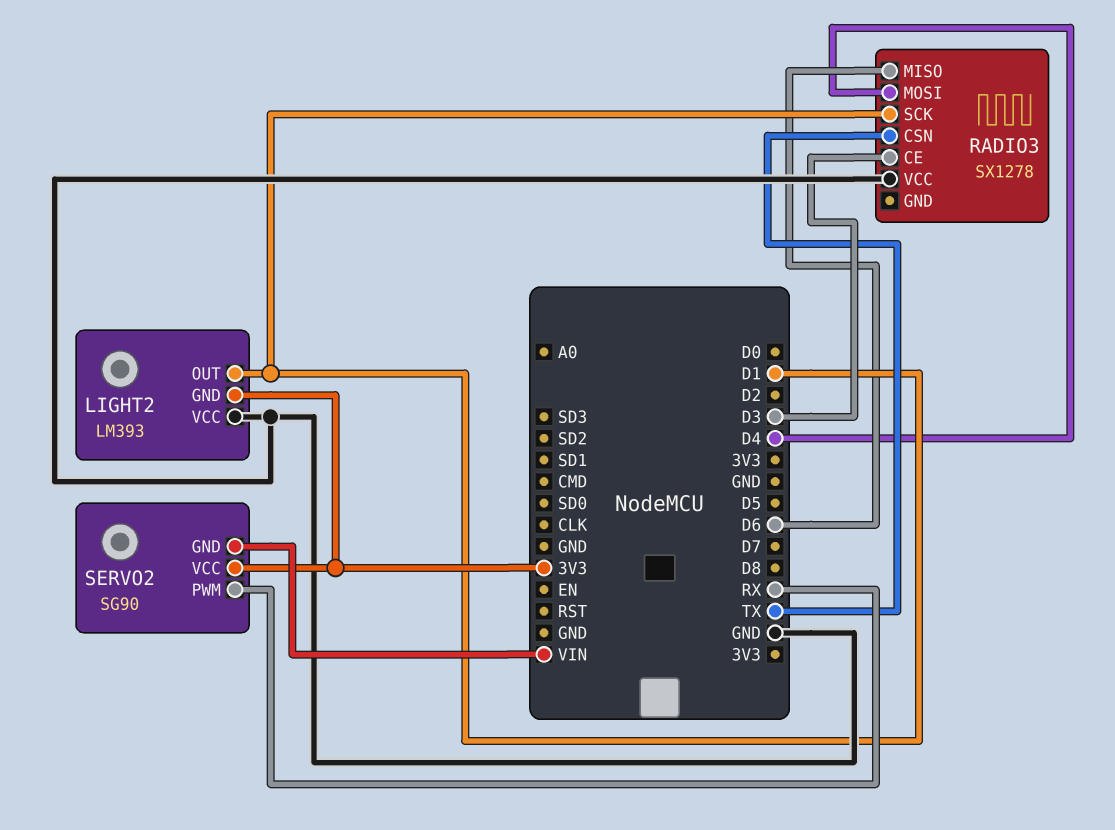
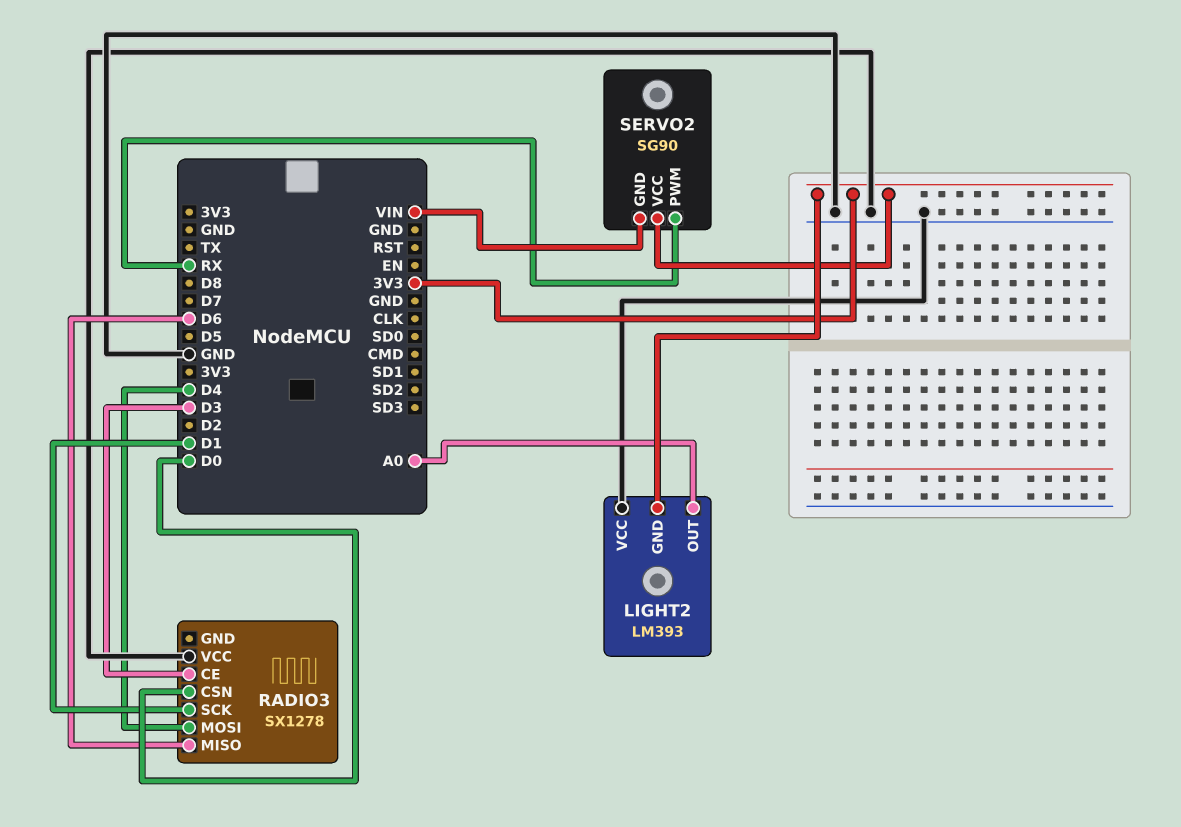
LIGHT2 pin OUT: D1 -> A0
RADIO3 pin CSN: TX -> D0

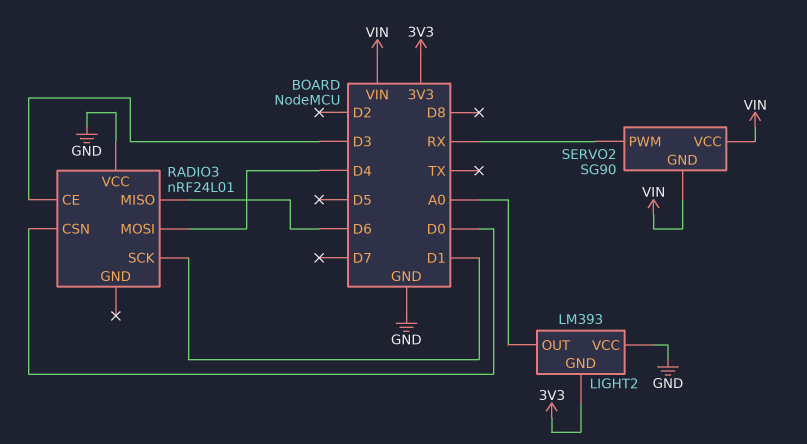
RADIO3: SX1278 -> nRF24L01
SERVO2 pin VCC: 3V3 -> VIN

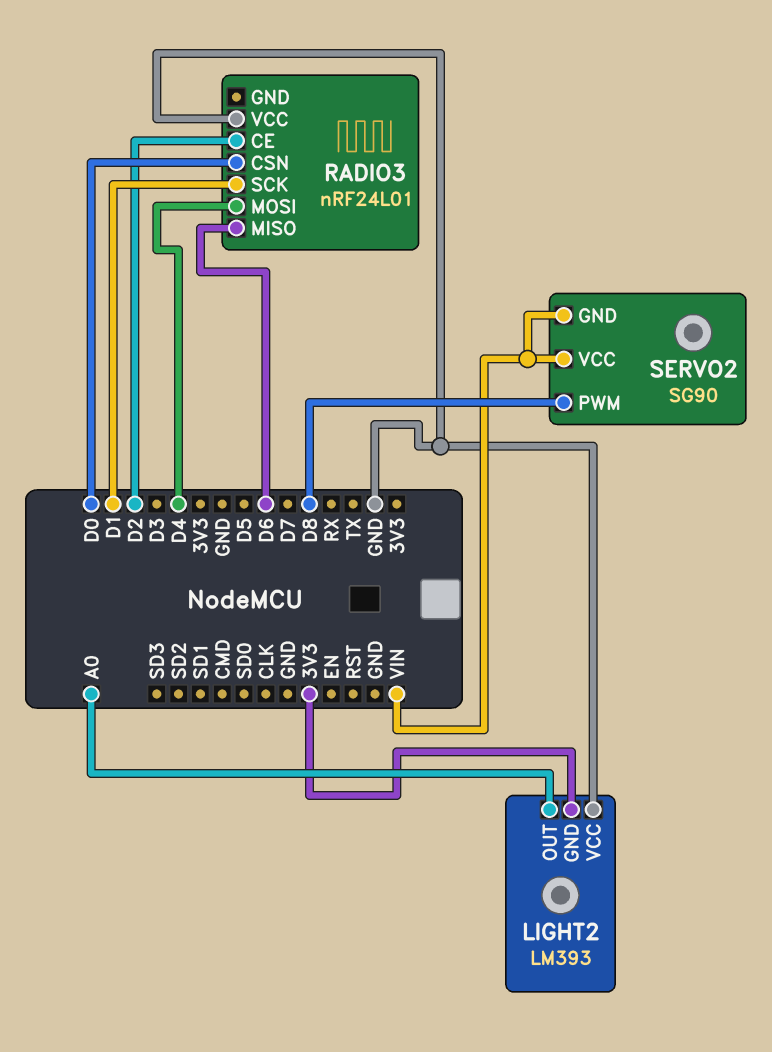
RADIO3 pin CE: D3 -> D2
SERVO2 pin PWM: RX -> D8

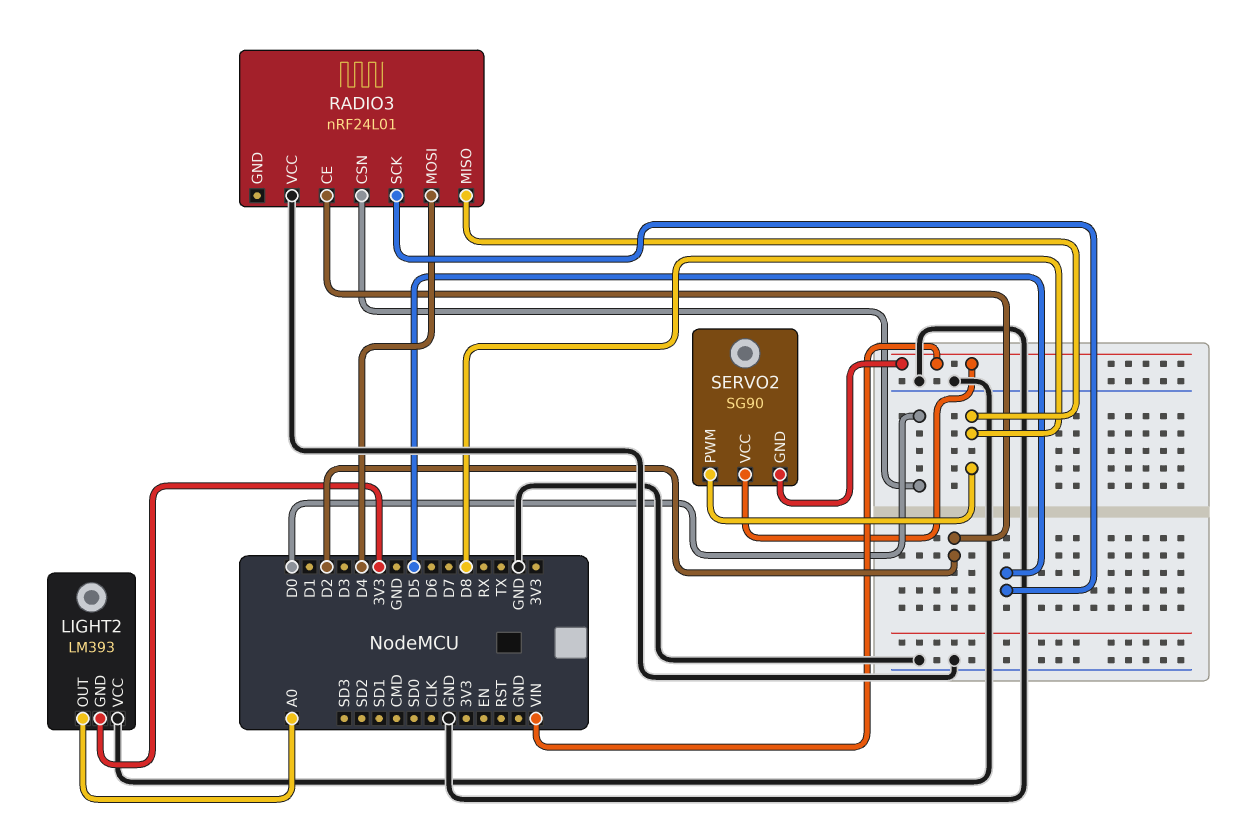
RADIO3 pin MISO: D6 -> D8
RADIO3 pin SCK: D1 -> D5

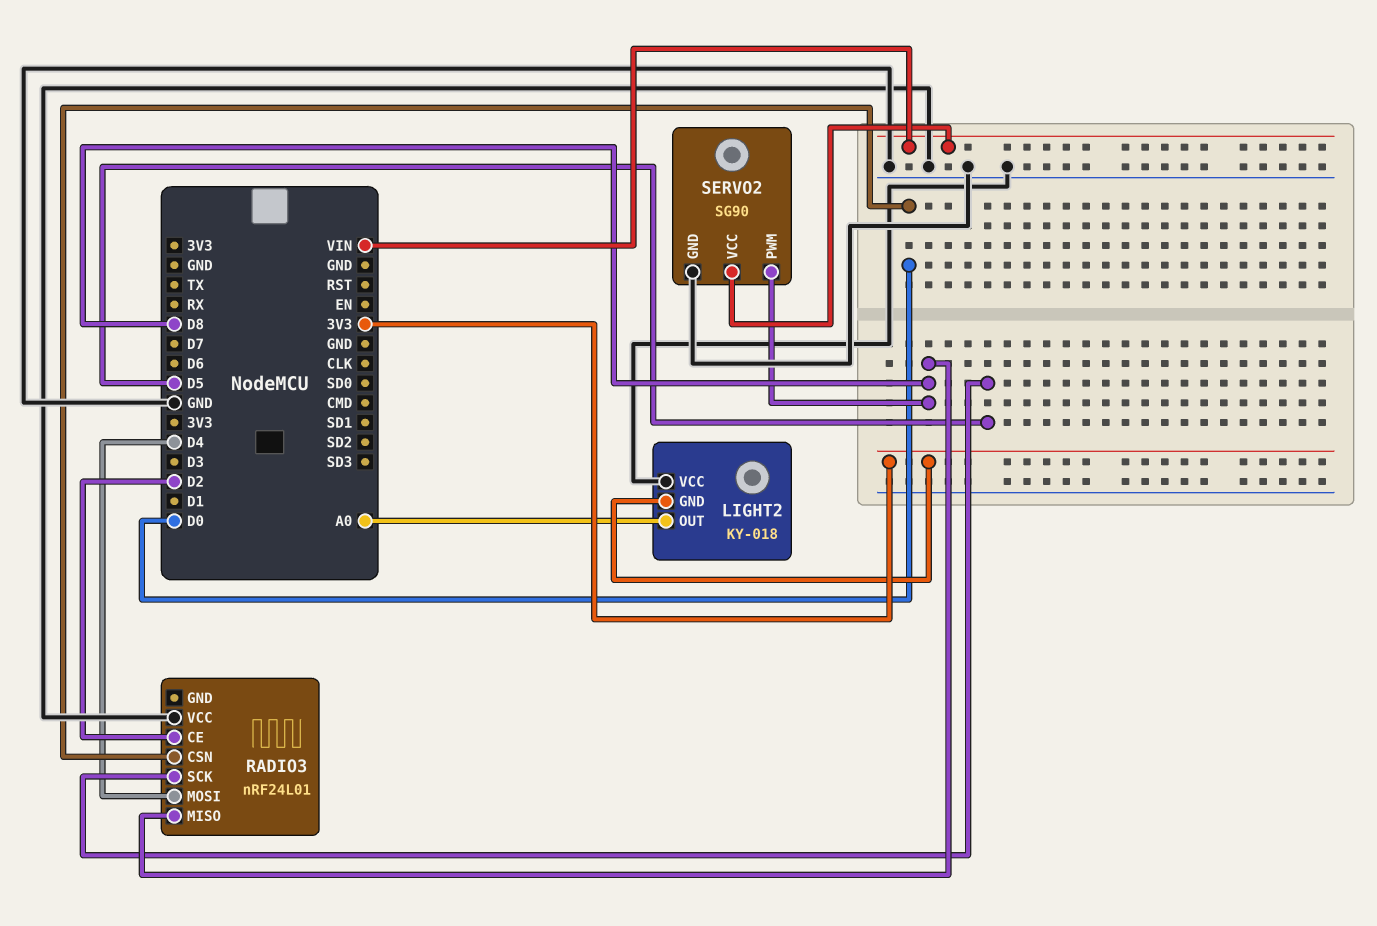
LIGHT2: LM393 -> KY-018
SERVO2 pin GND: VIN -> GND

